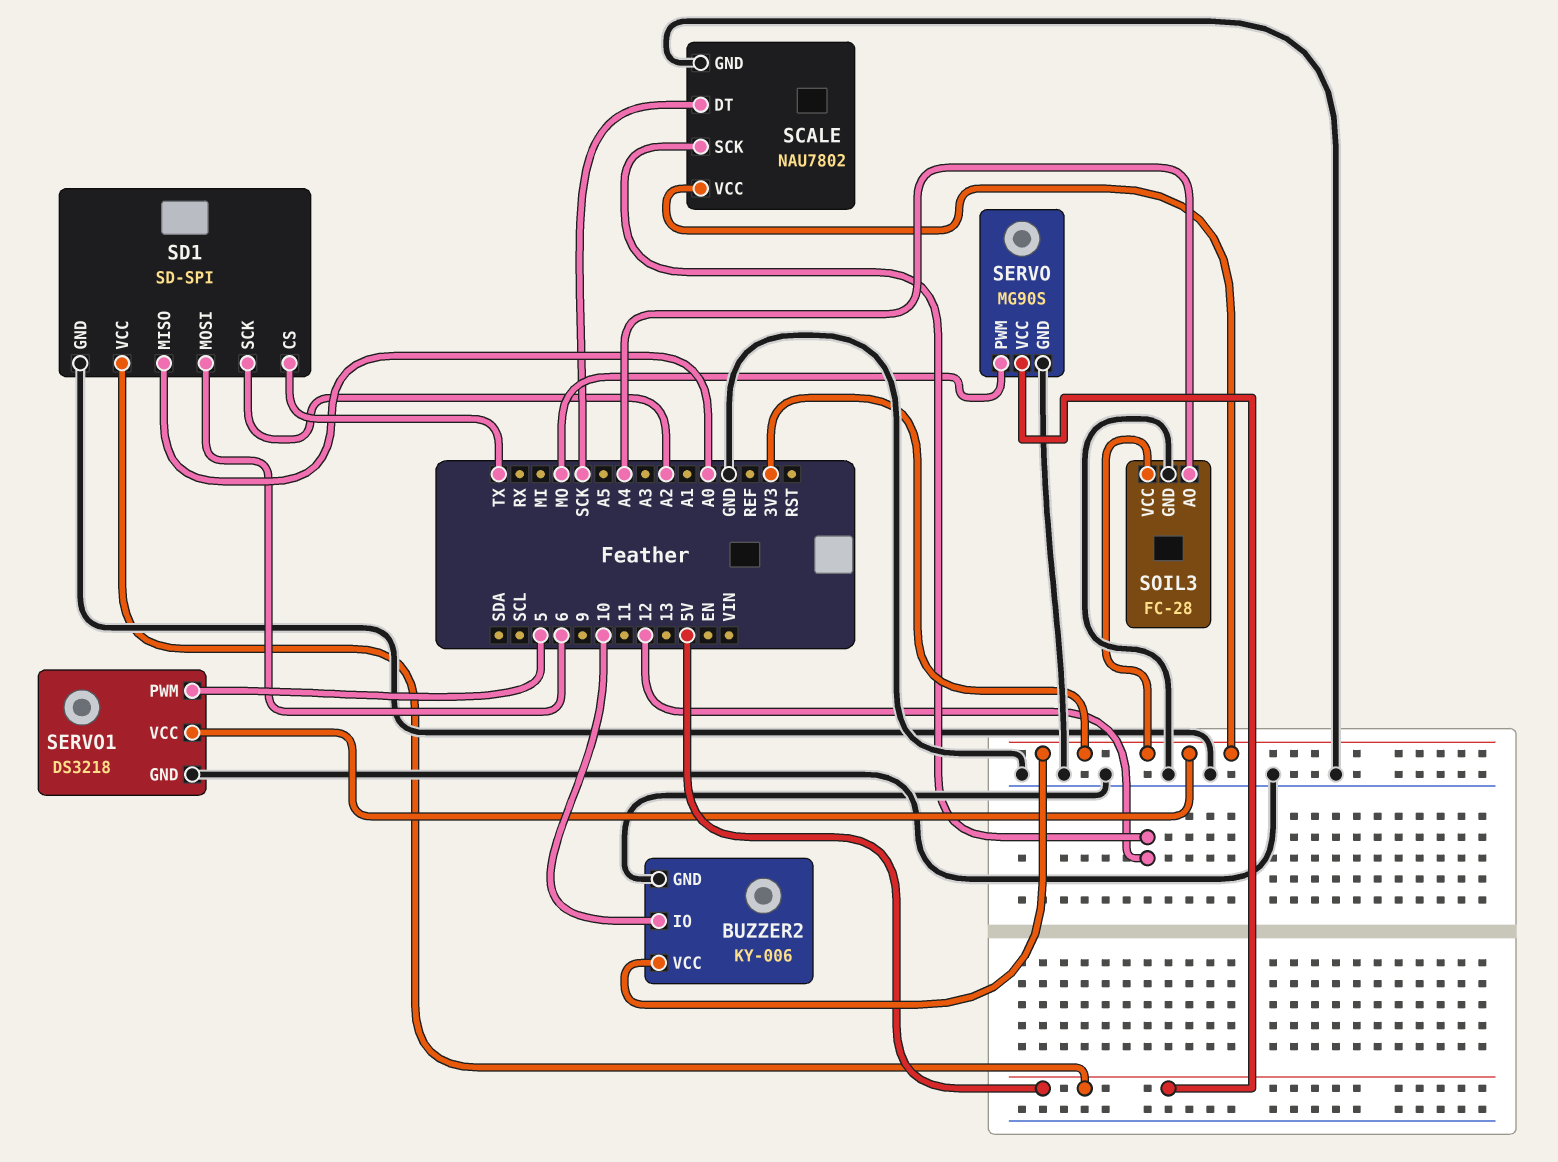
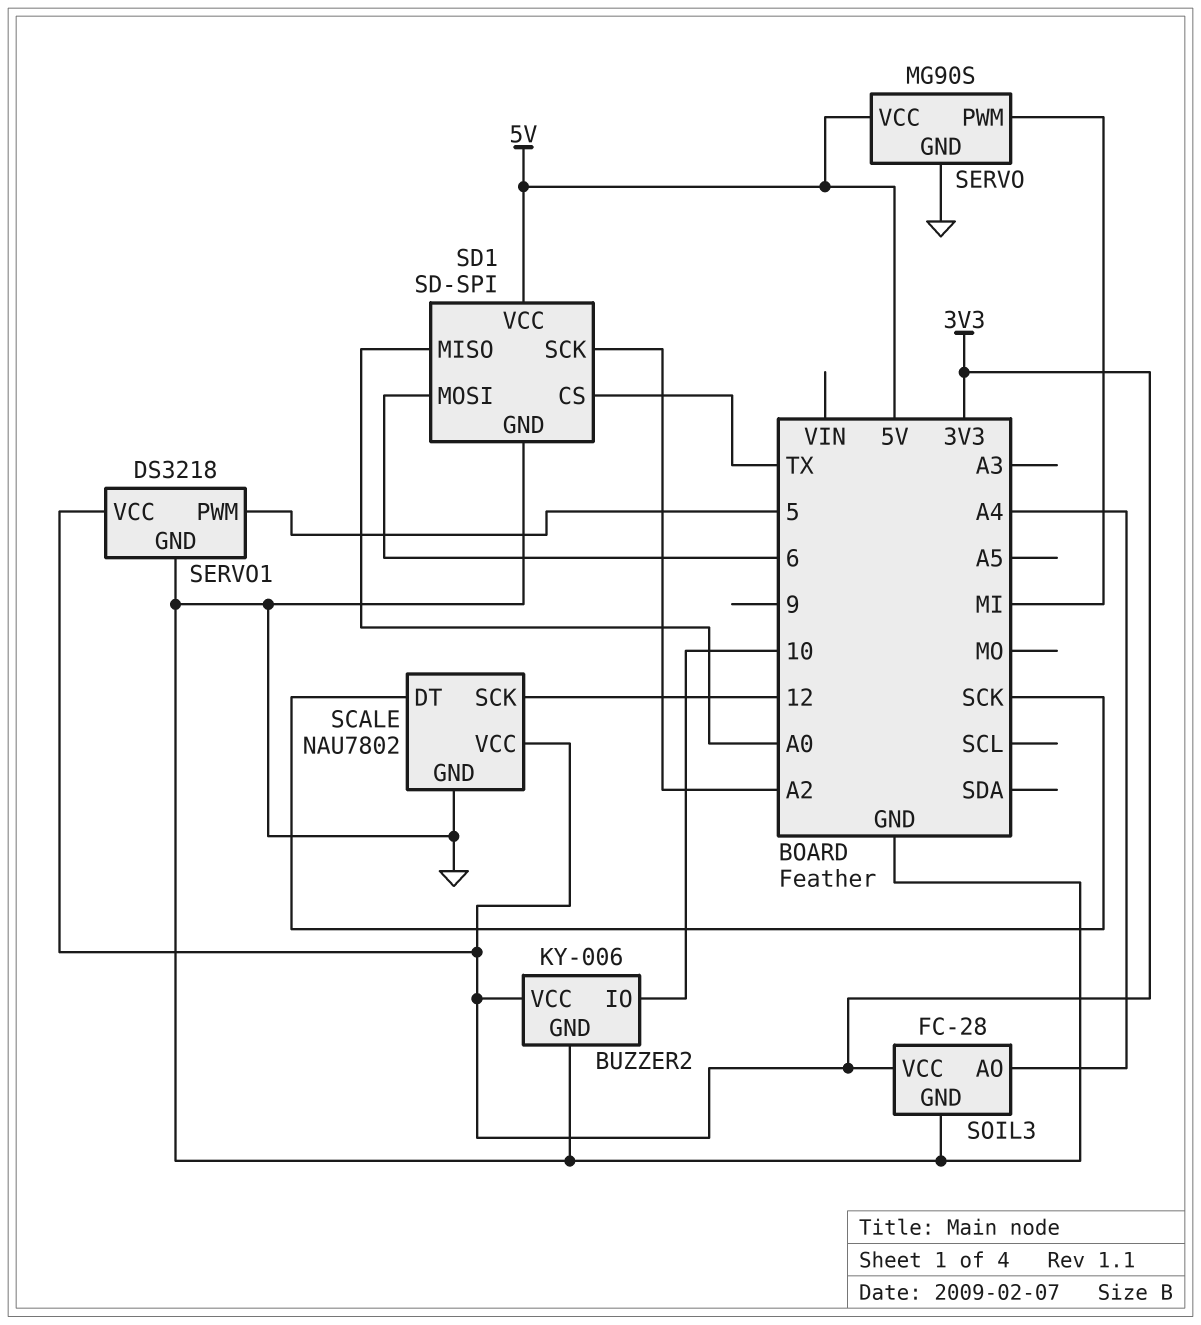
SERVO pin PWM: MO -> MI

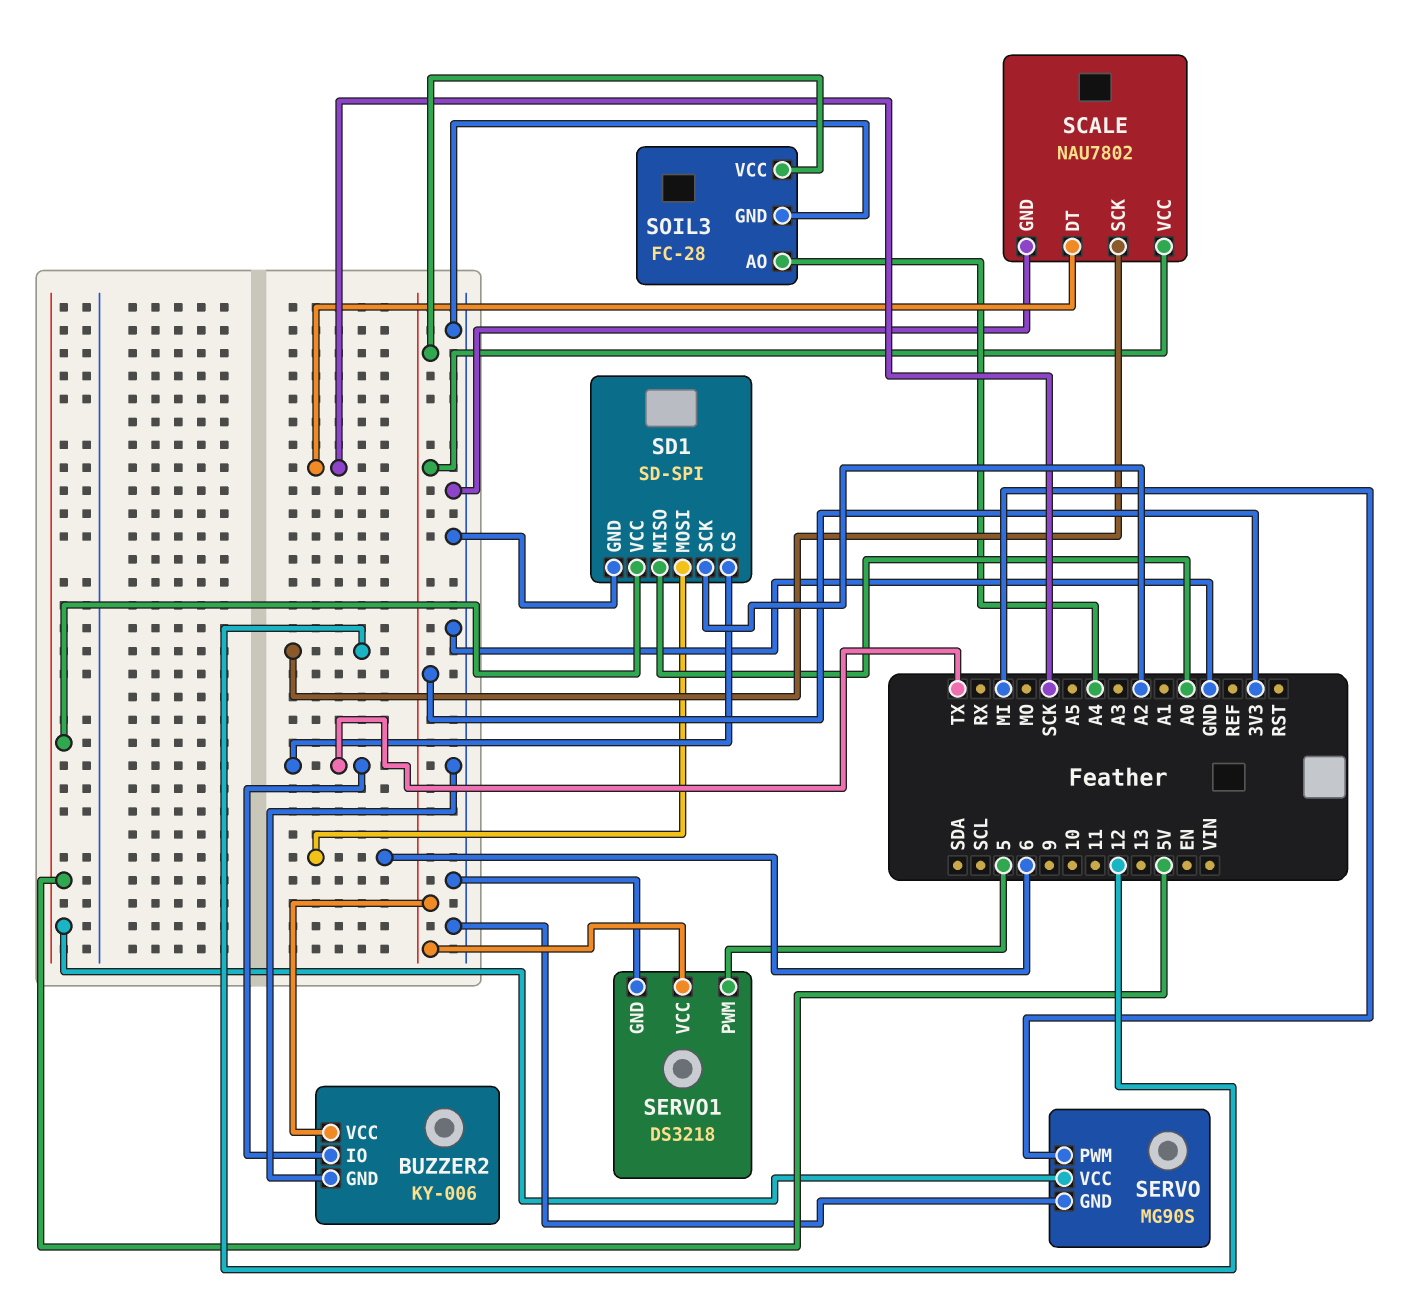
BUZZER2 pin IO: 10 -> TX

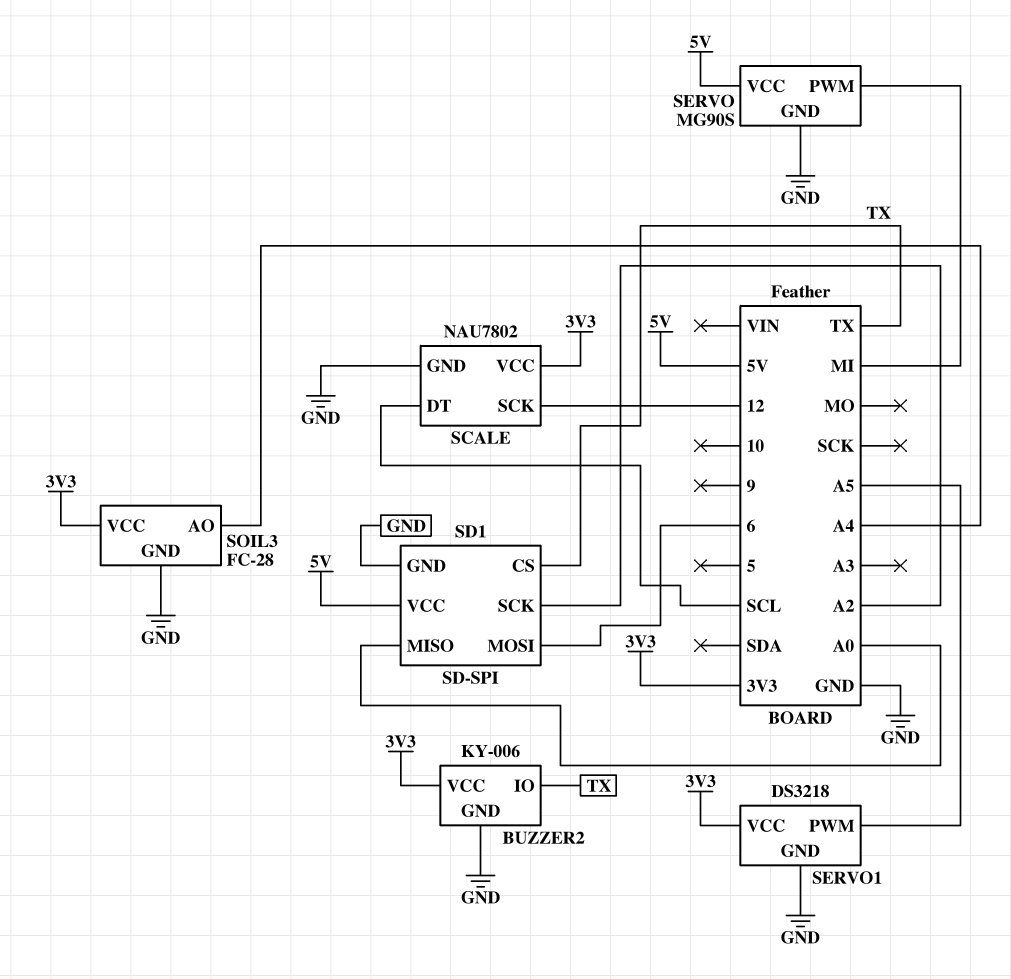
SCALE pin DT: SCK -> SCL
SERVO1 pin PWM: 5 -> A5

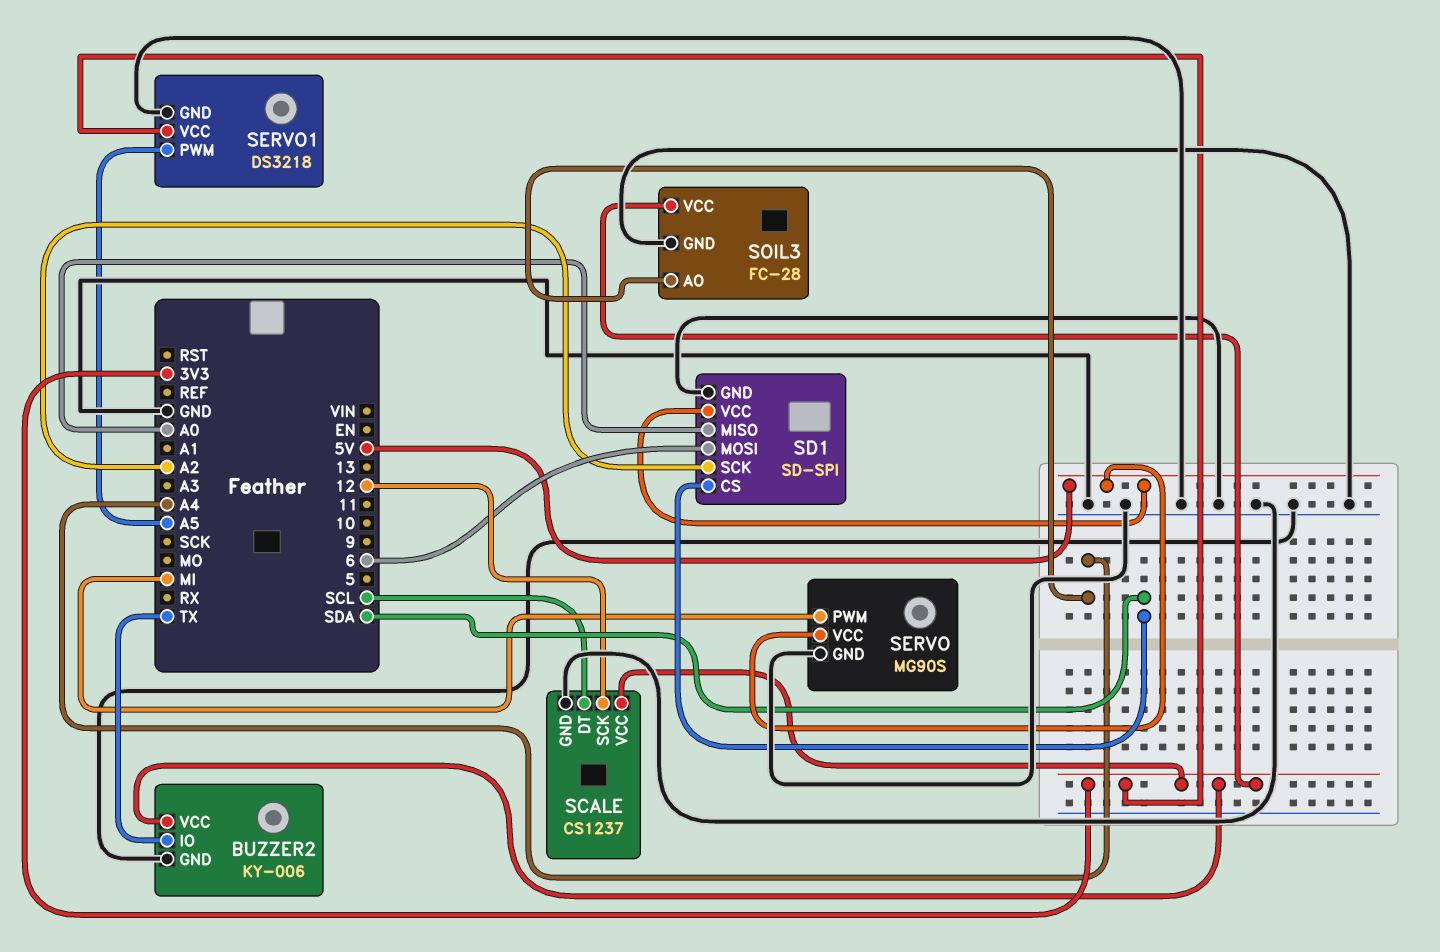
SCALE: NAU7802 -> CS1237
SD1 pin CS: TX -> SDA

